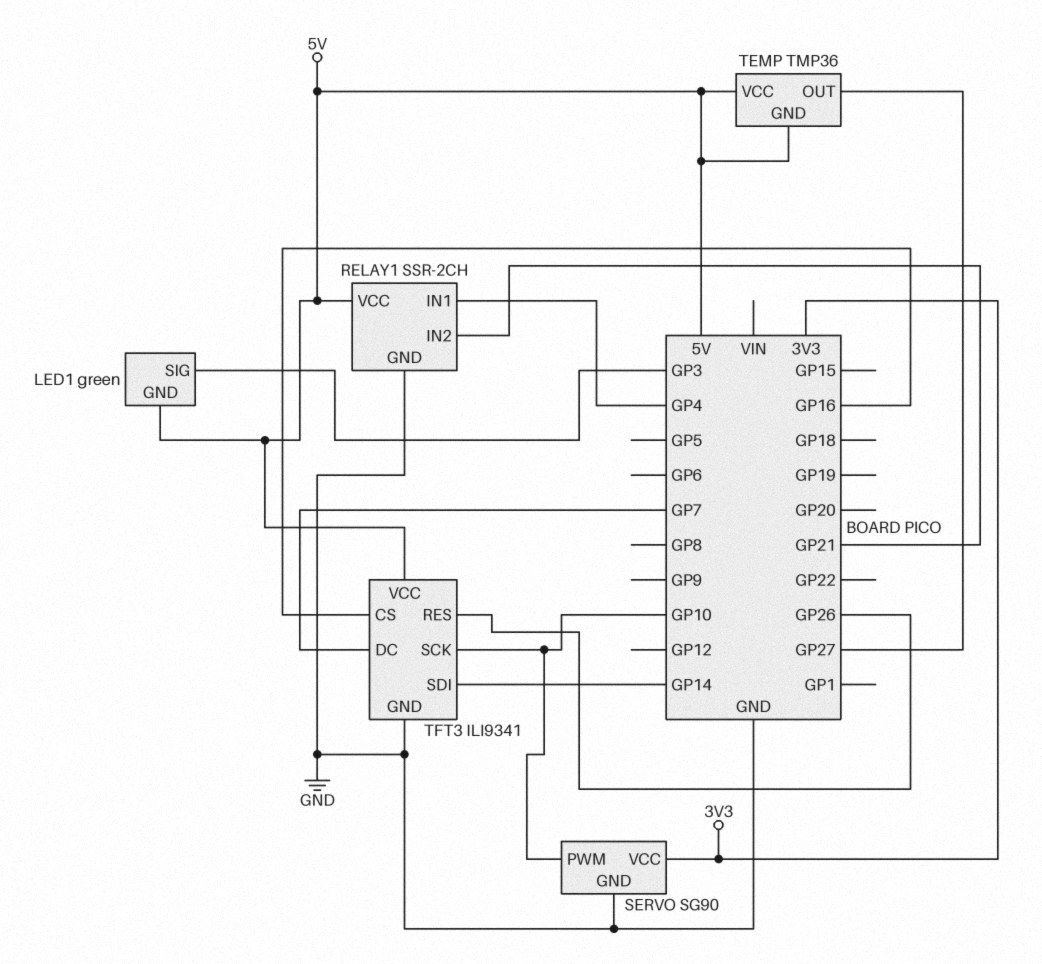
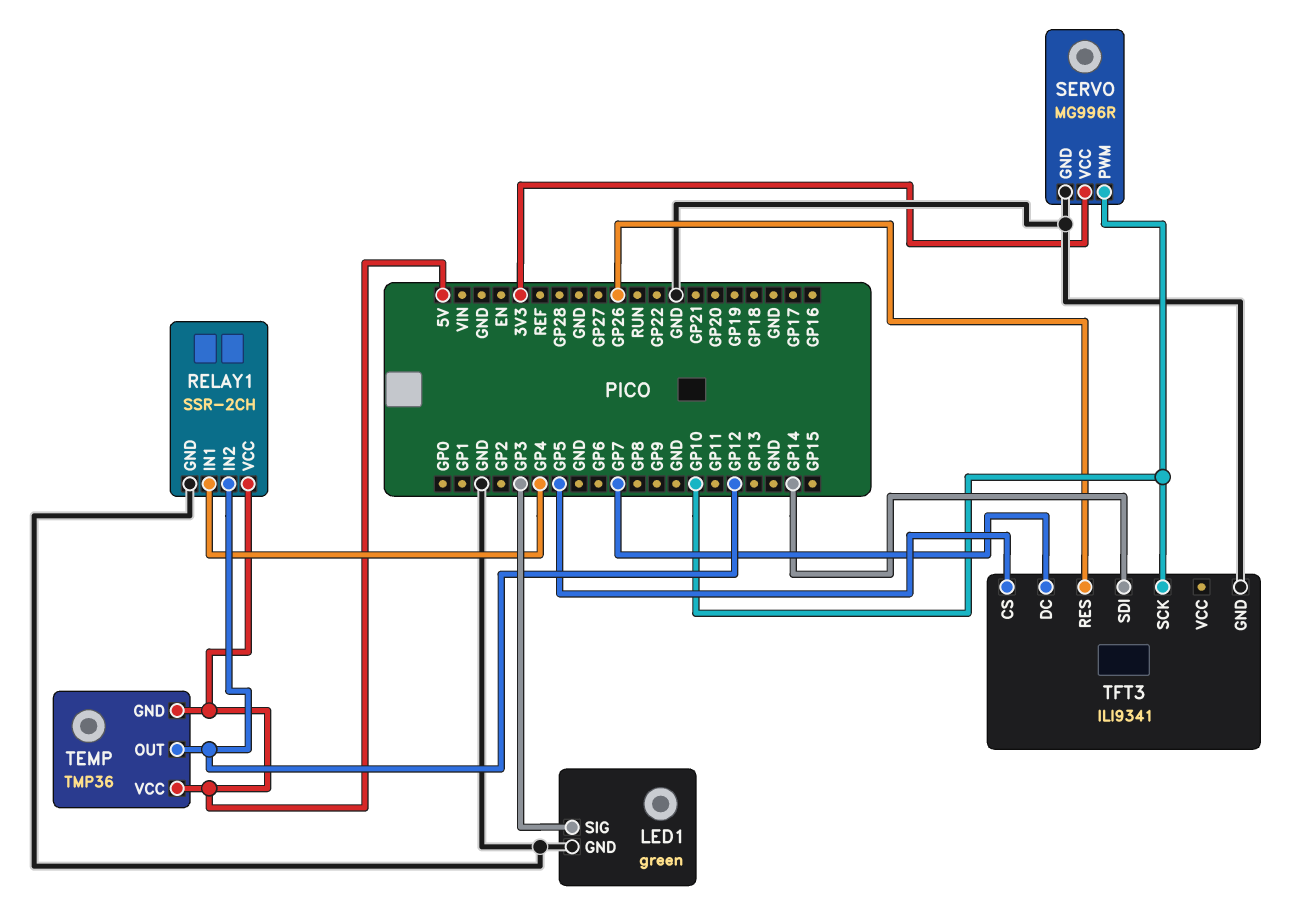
LED1 pin GND: 5V -> GND
RELAY1 pin IN2: GP21 -> GP12
SERVO: SG90 -> MG996R
TEMP pin OUT: GP27 -> GP12
TFT3 pin CS: GP16 -> GP5
TFT3 pin VCC: 5V -> none

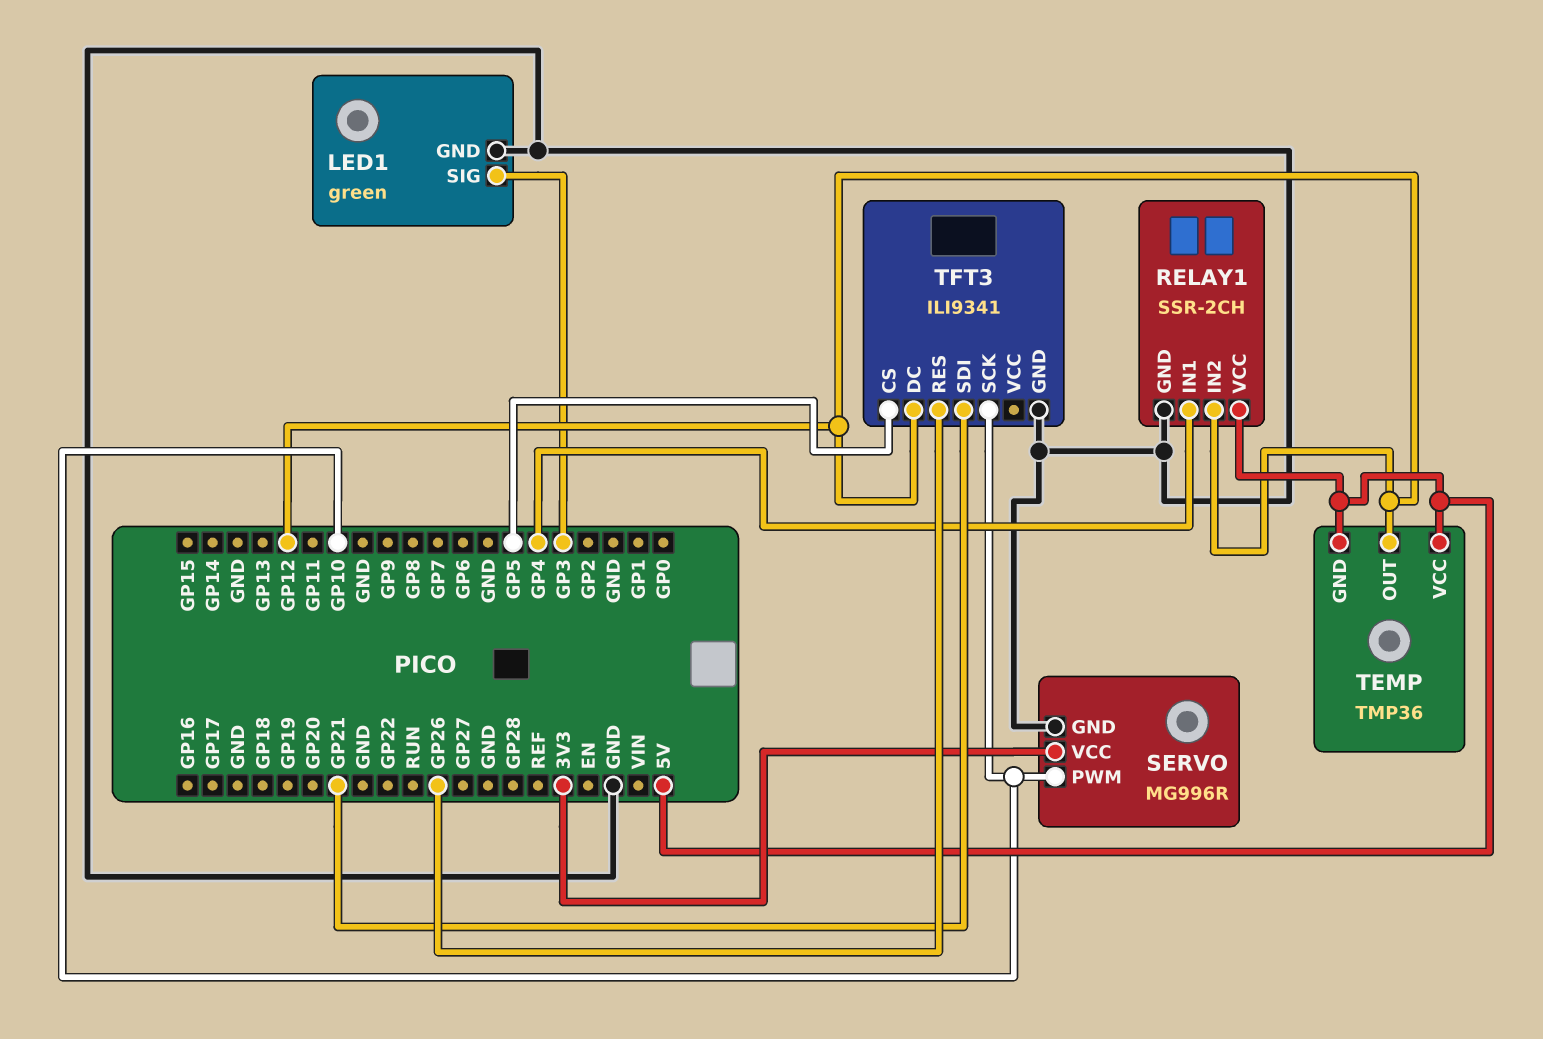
TFT3 pin DC: GP7 -> GP12
TFT3 pin SDI: GP14 -> GP21

